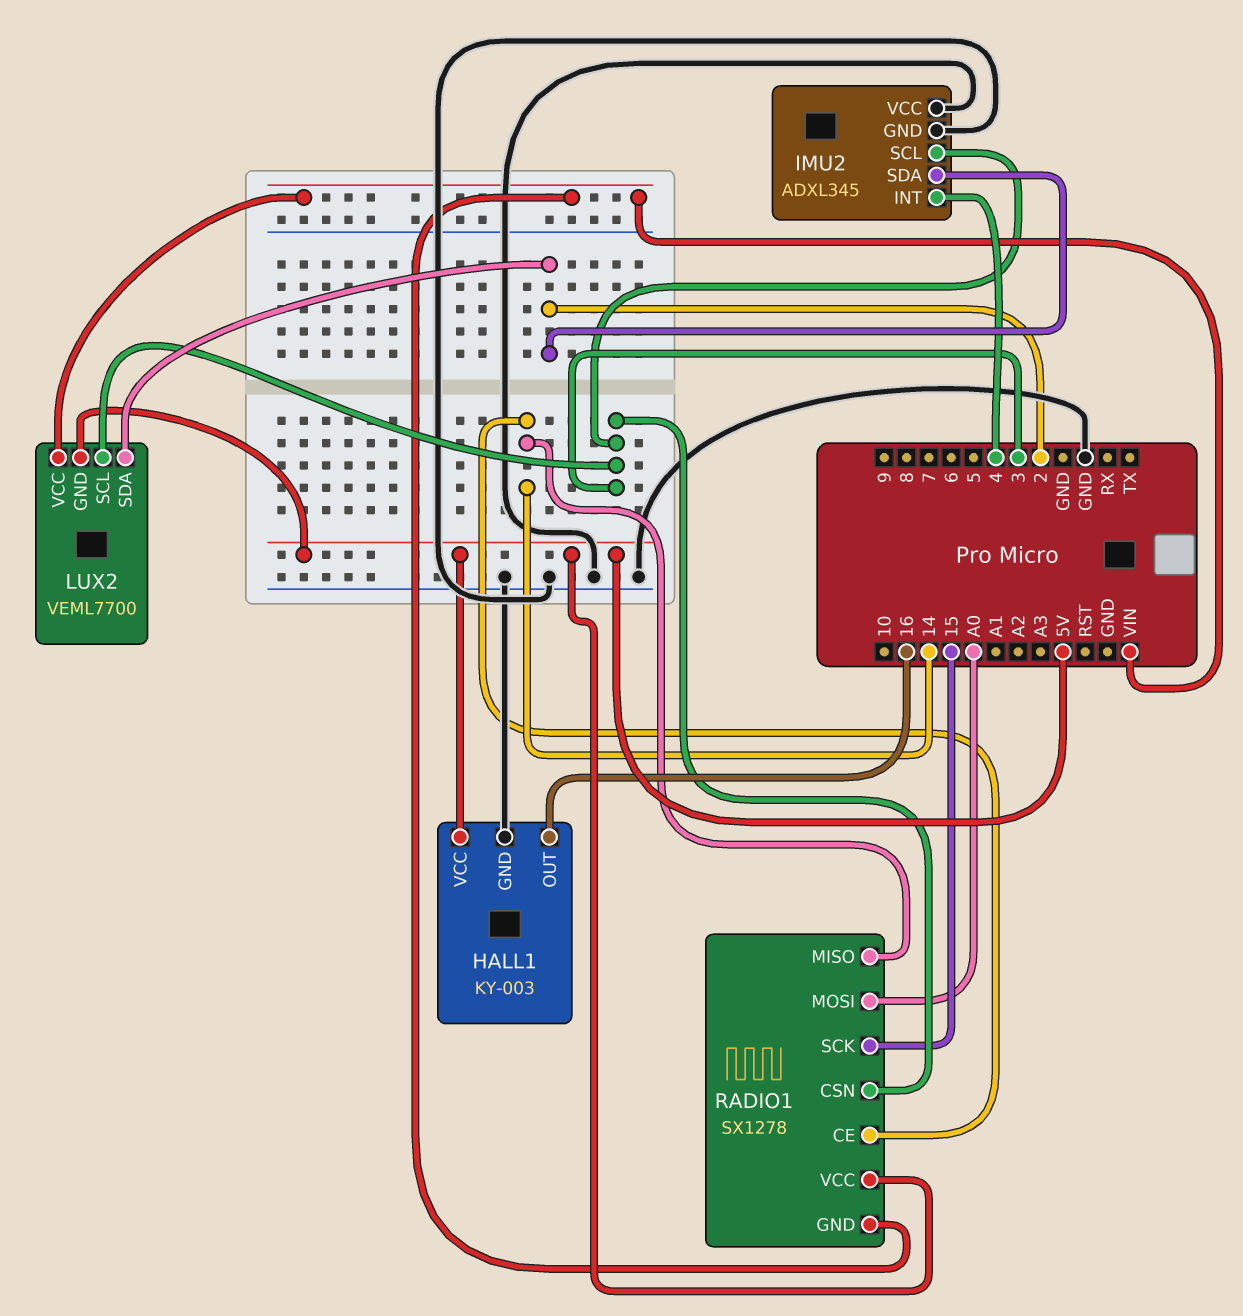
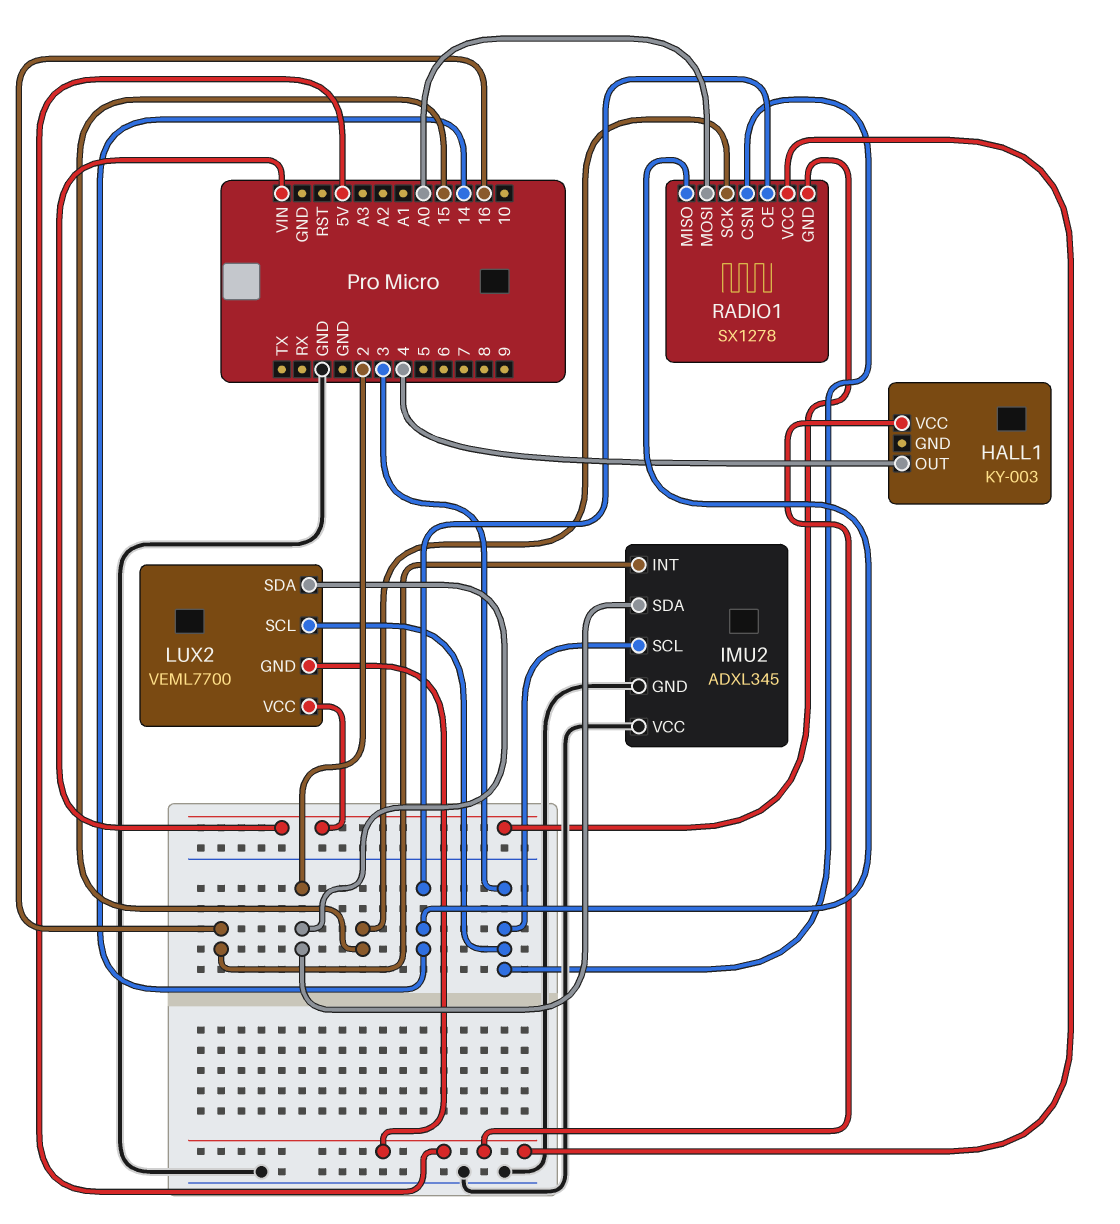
HALL1 pin GND: GND -> none
HALL1 pin OUT: 16 -> 4
IMU2 pin INT: 4 -> 16

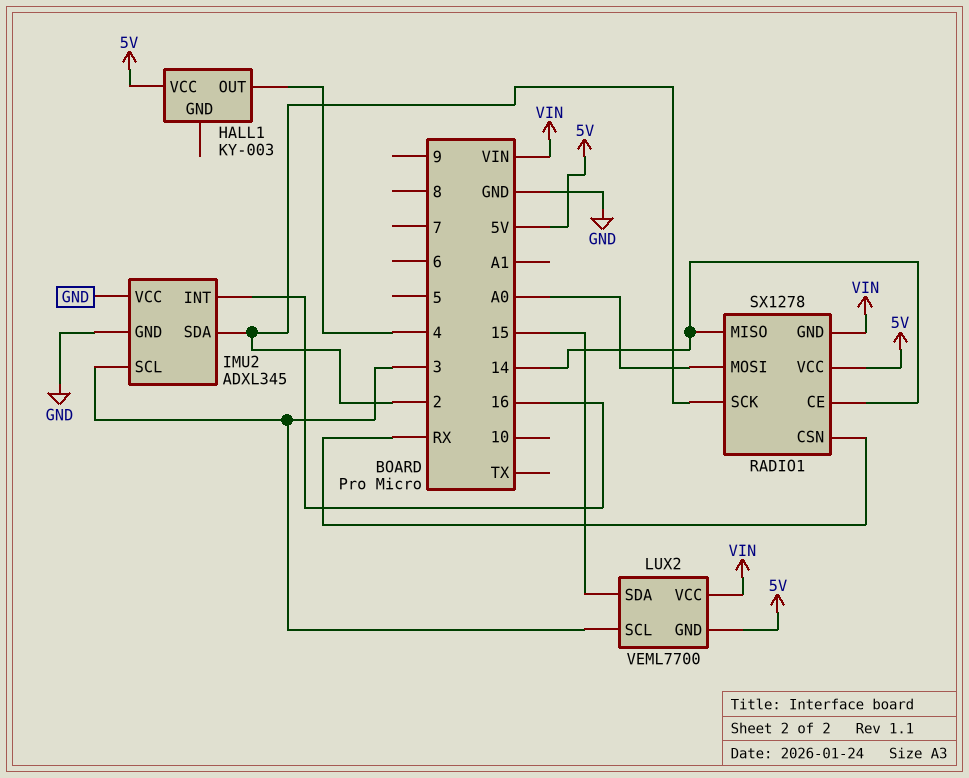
LUX2 pin SDA: 2 -> 15
RADIO1 pin CSN: 3 -> RX
RADIO1 pin SCK: 15 -> 2

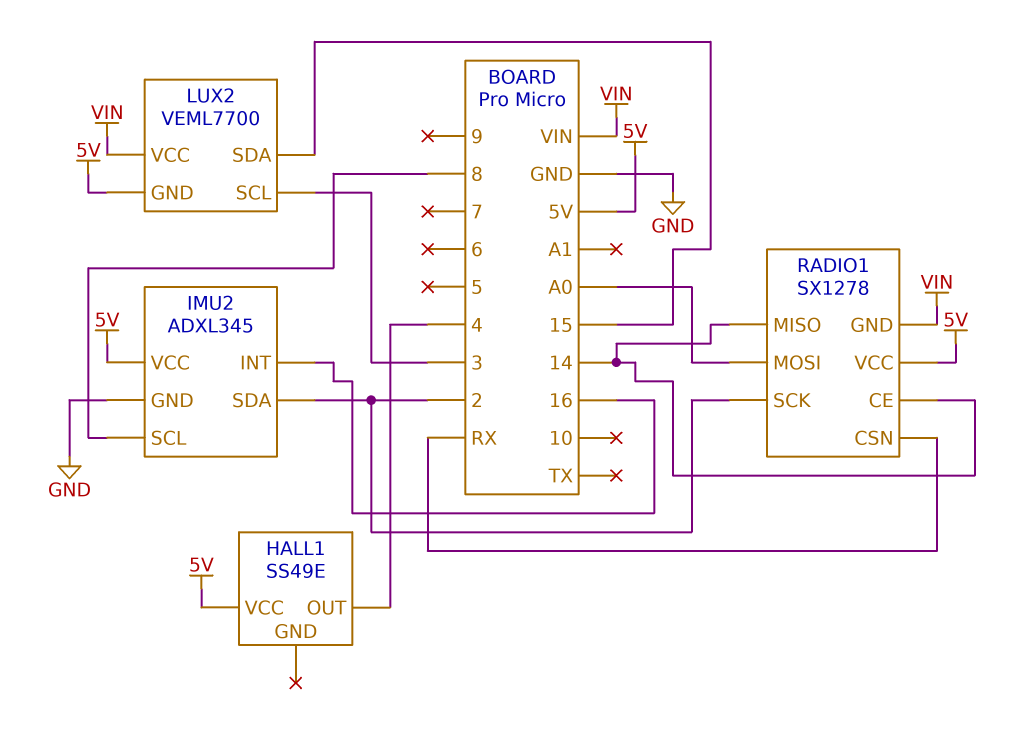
HALL1: KY-003 -> SS49E
IMU2 pin SCL: 3 -> 8
IMU2 pin VCC: GND -> 5V

